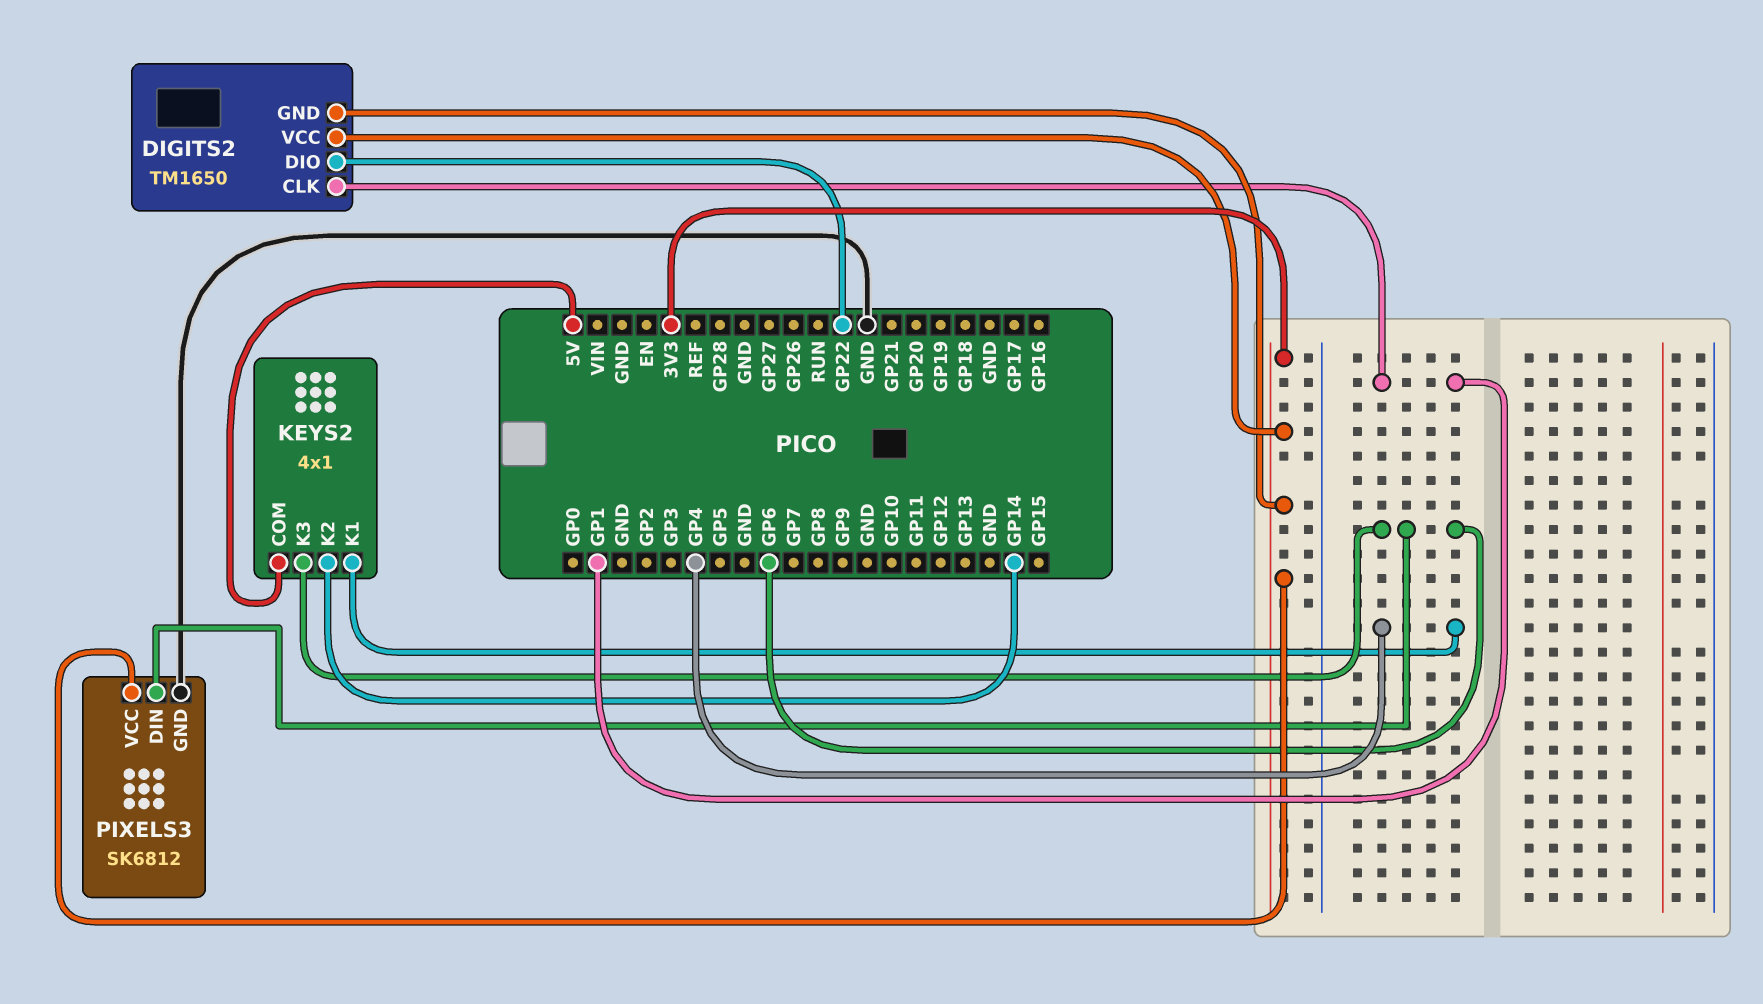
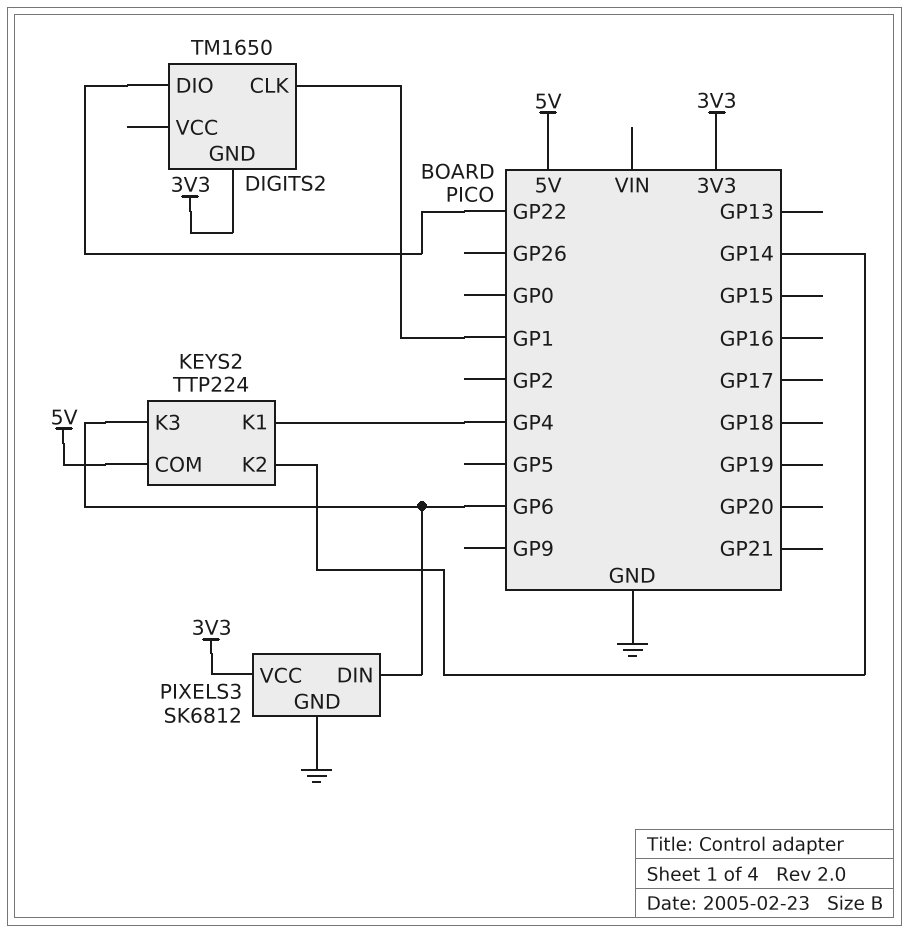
DIGITS2 pin VCC: 3V3 -> none
KEYS2: 4x1 -> TTP224

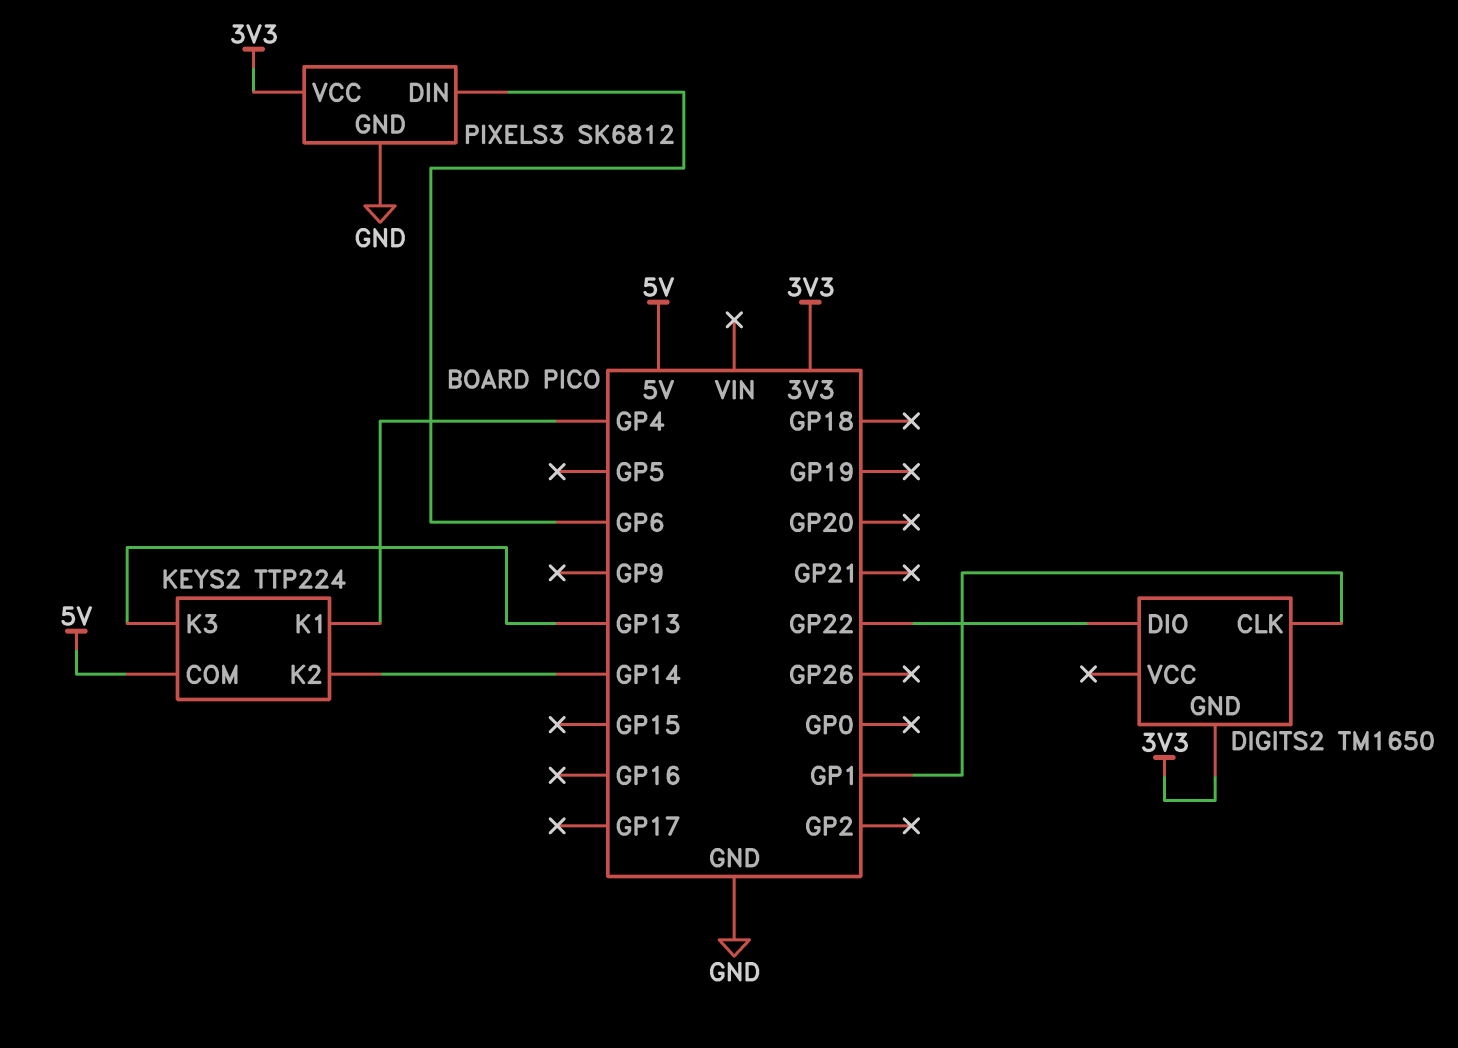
KEYS2 pin K3: GP6 -> GP13

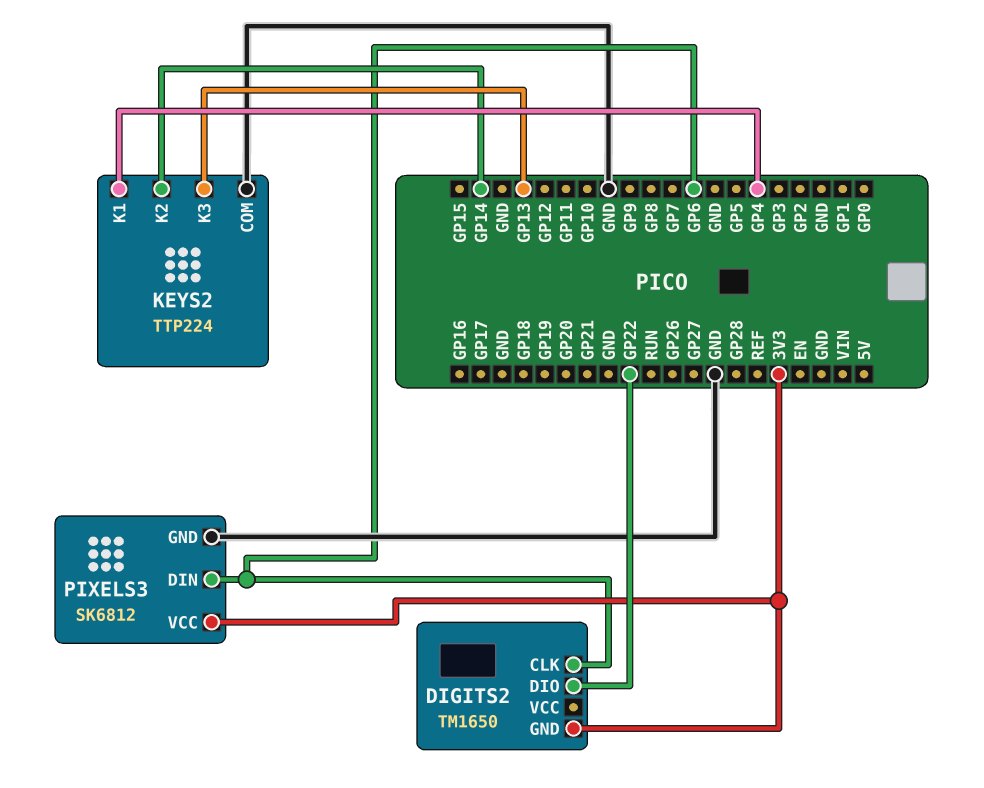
DIGITS2 pin CLK: GP1 -> GP6
KEYS2 pin COM: 5V -> GND

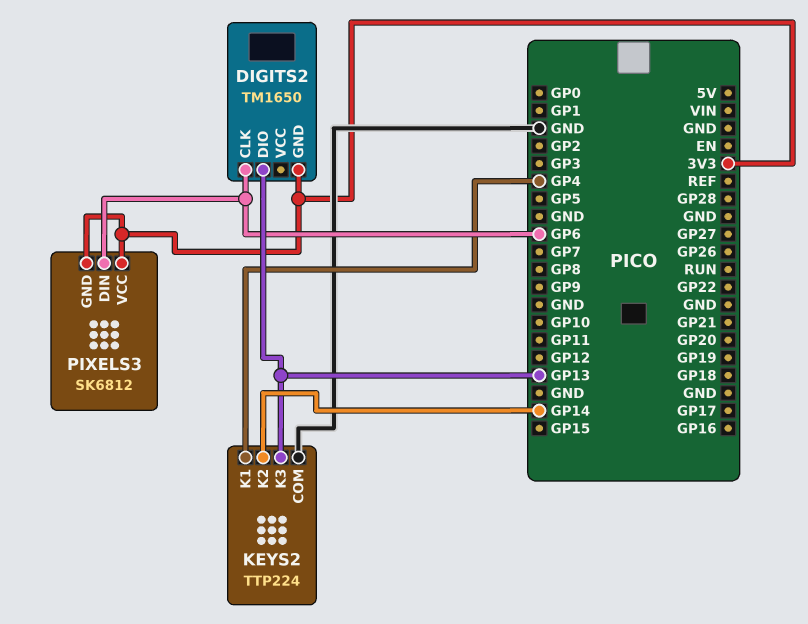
DIGITS2 pin DIO: GP22 -> GP13
PIXELS3 pin GND: GND -> 3V3

